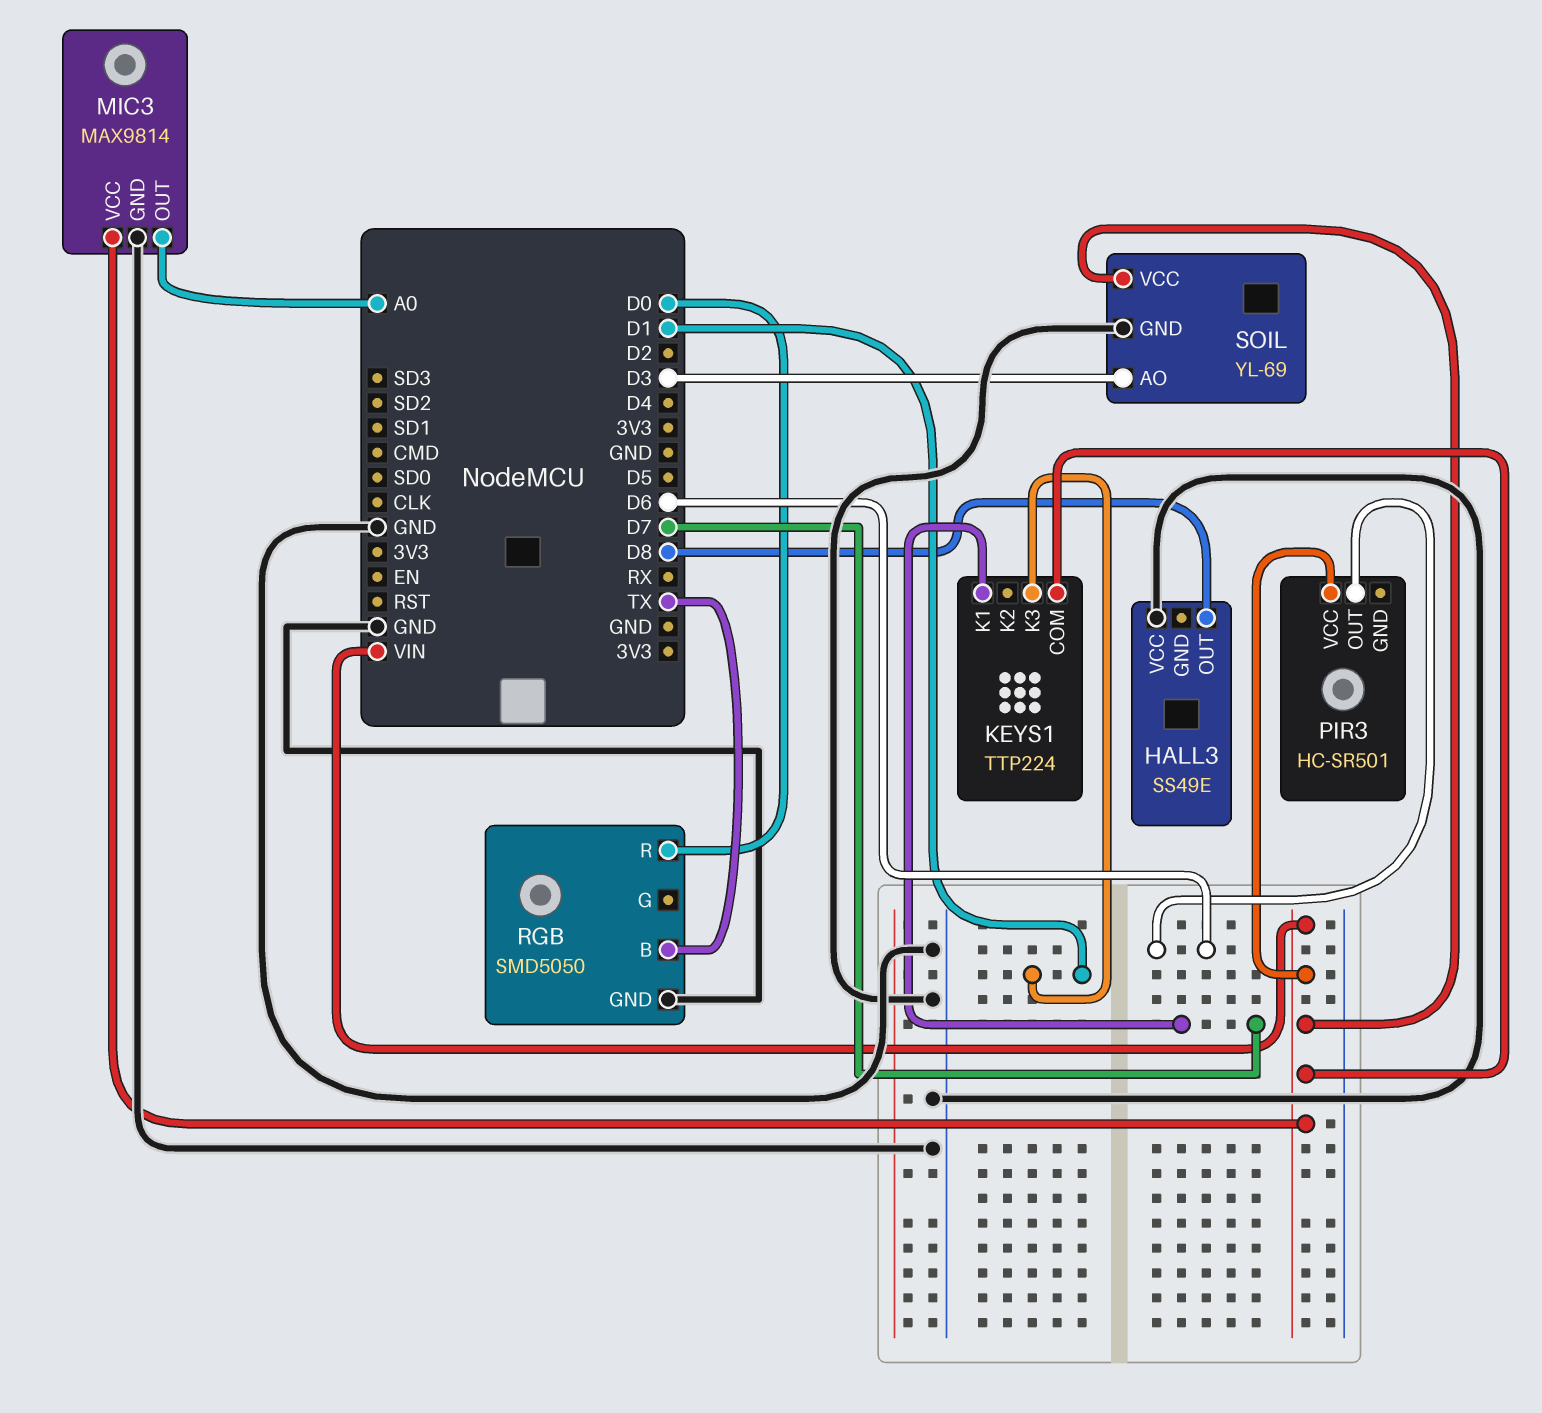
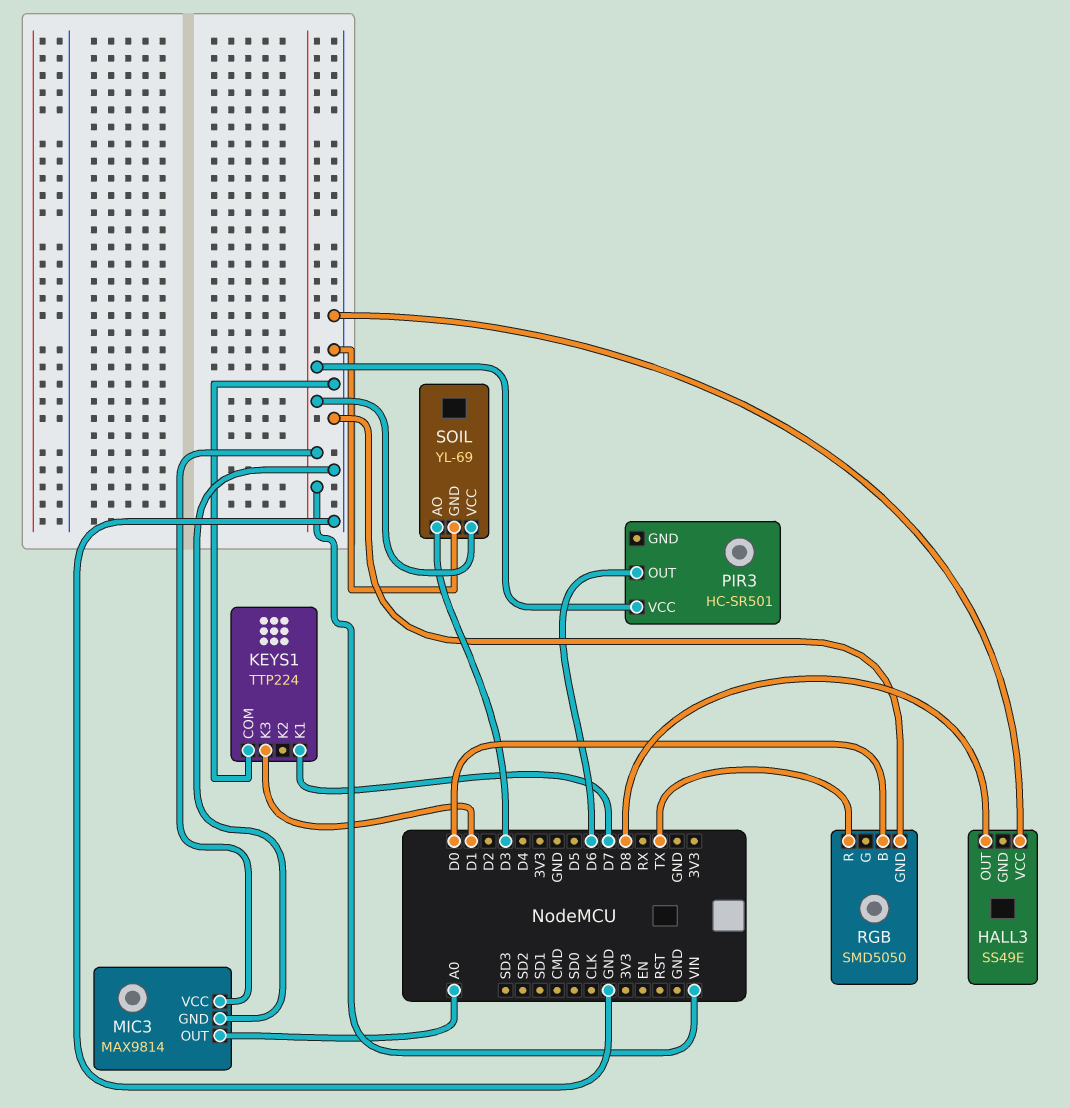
KEYS1 pin COM: VIN -> GND
RGB pin B: TX -> D0
RGB pin R: D0 -> TX

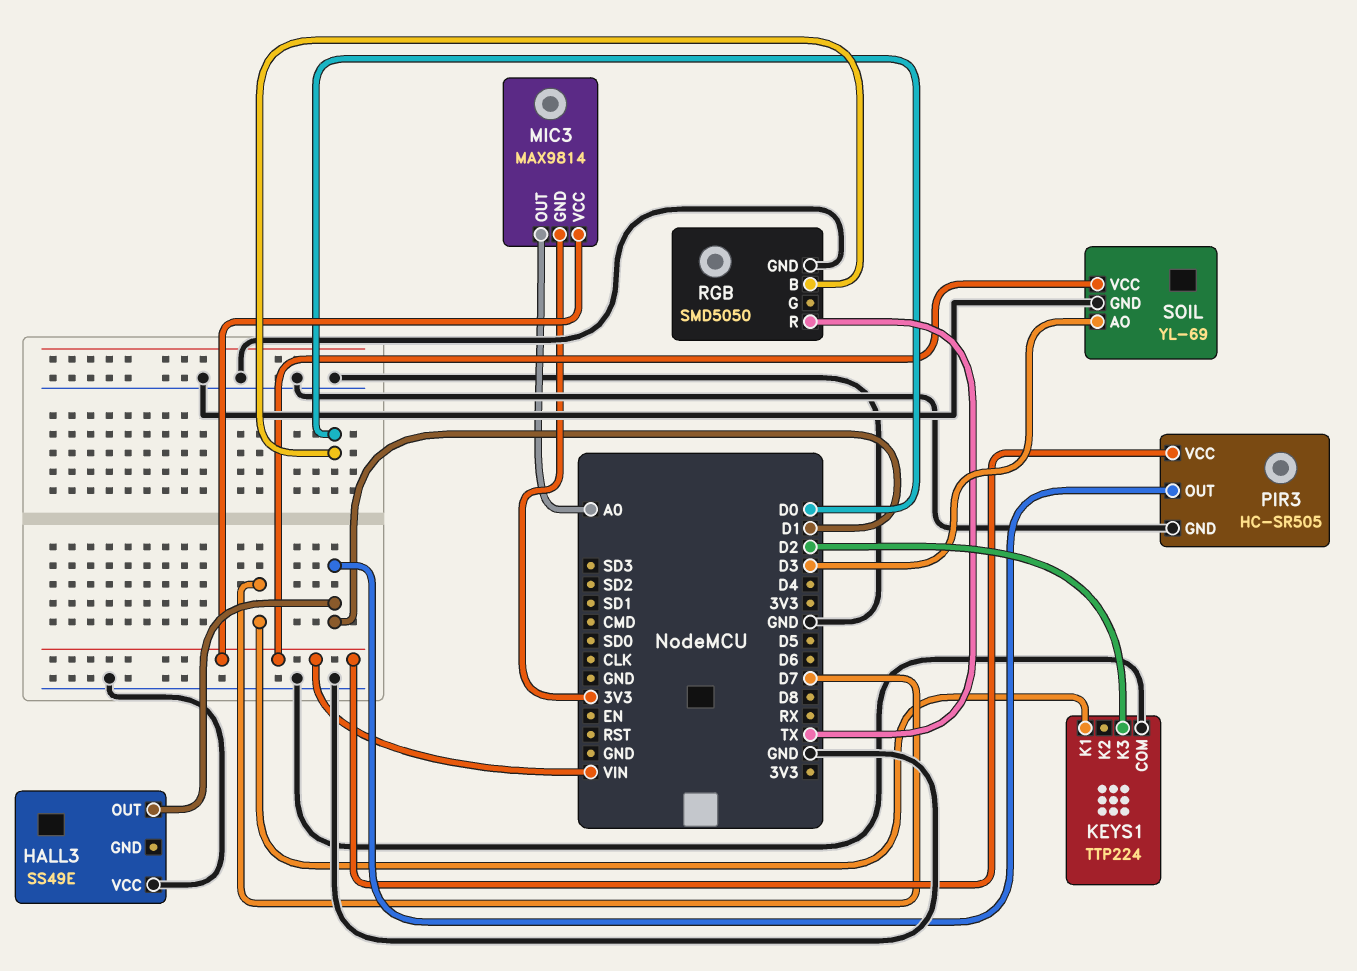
HALL3 pin OUT: D8 -> D1
KEYS1 pin K3: D1 -> D2
MIC3 pin GND: GND -> 3V3
PIR3: HC-SR501 -> HC-SR505
PIR3 pin GND: none -> GND
PIR3 pin OUT: D6 -> D1

